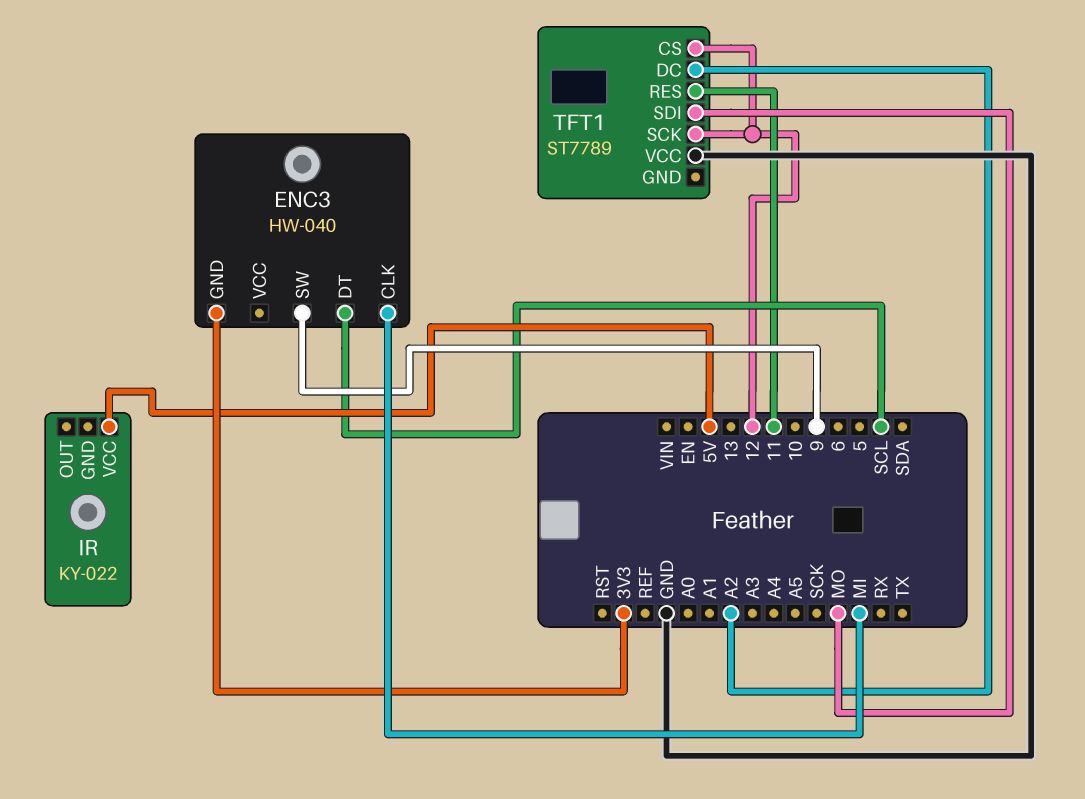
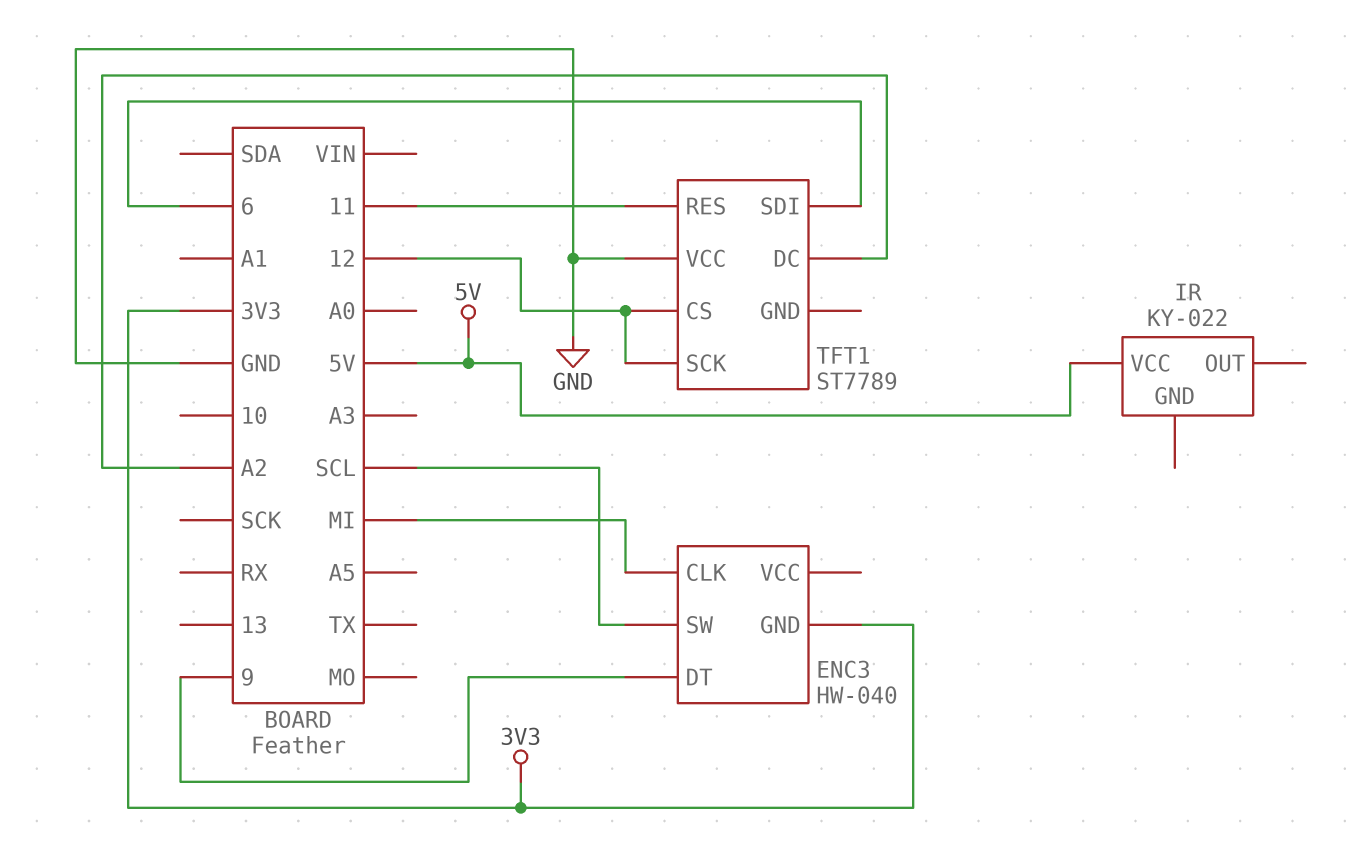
ENC3 pin DT: SCL -> 9
ENC3 pin SW: 9 -> SCL
TFT1 pin SDI: MO -> 6

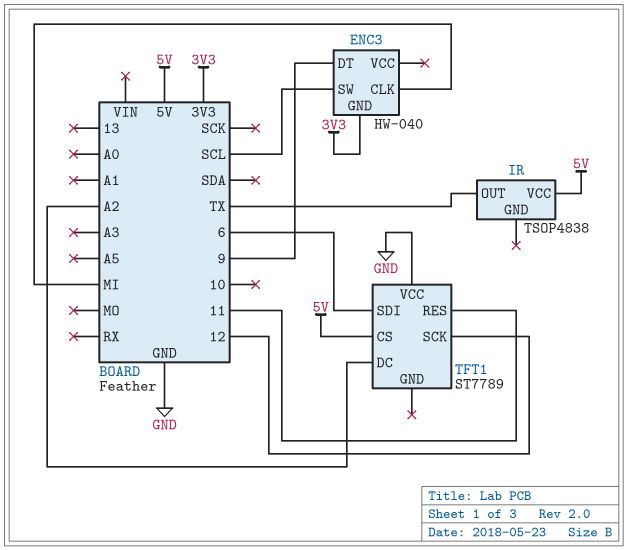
IR: KY-022 -> TSOP4838
IR pin OUT: none -> TX
TFT1 pin CS: 12 -> 5V

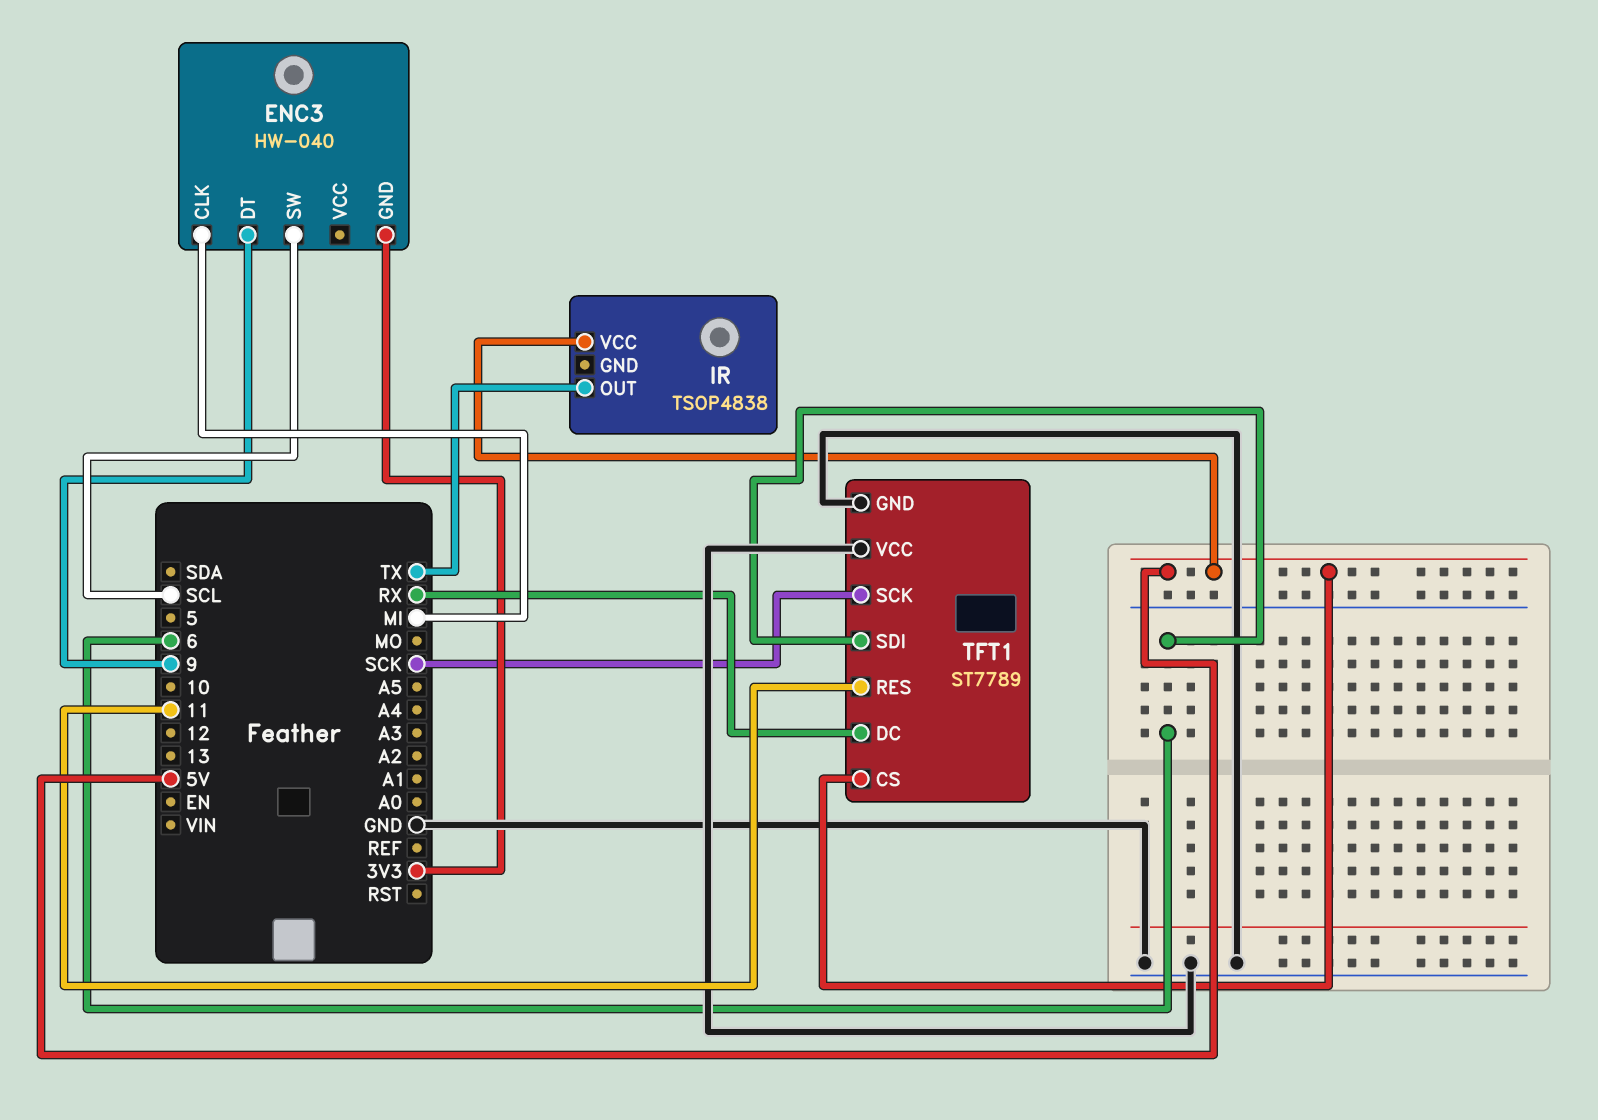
TFT1 pin DC: A2 -> RX
TFT1 pin GND: none -> GND
TFT1 pin SCK: 12 -> SCK

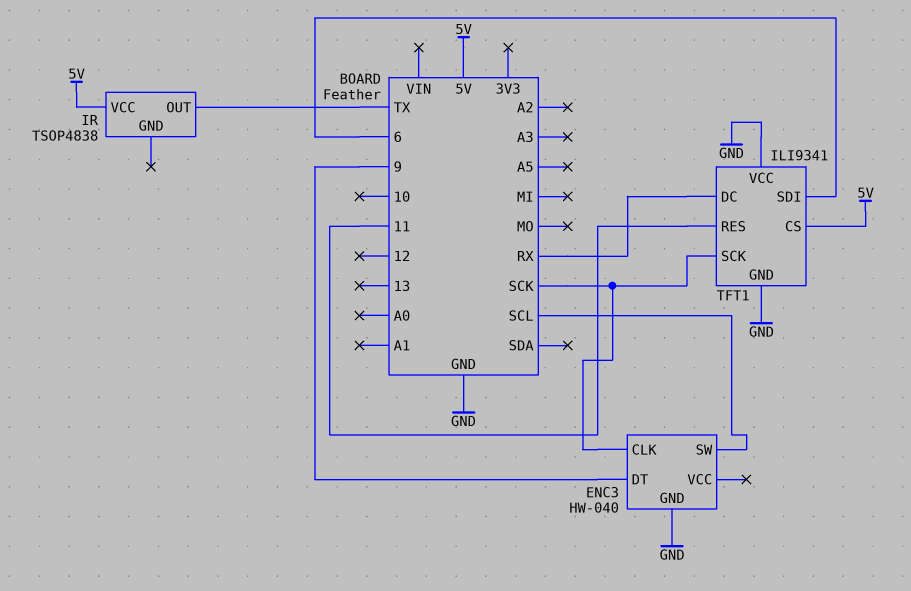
ENC3 pin CLK: MI -> SCK
ENC3 pin GND: 3V3 -> GND
TFT1: ST7789 -> ILI9341

